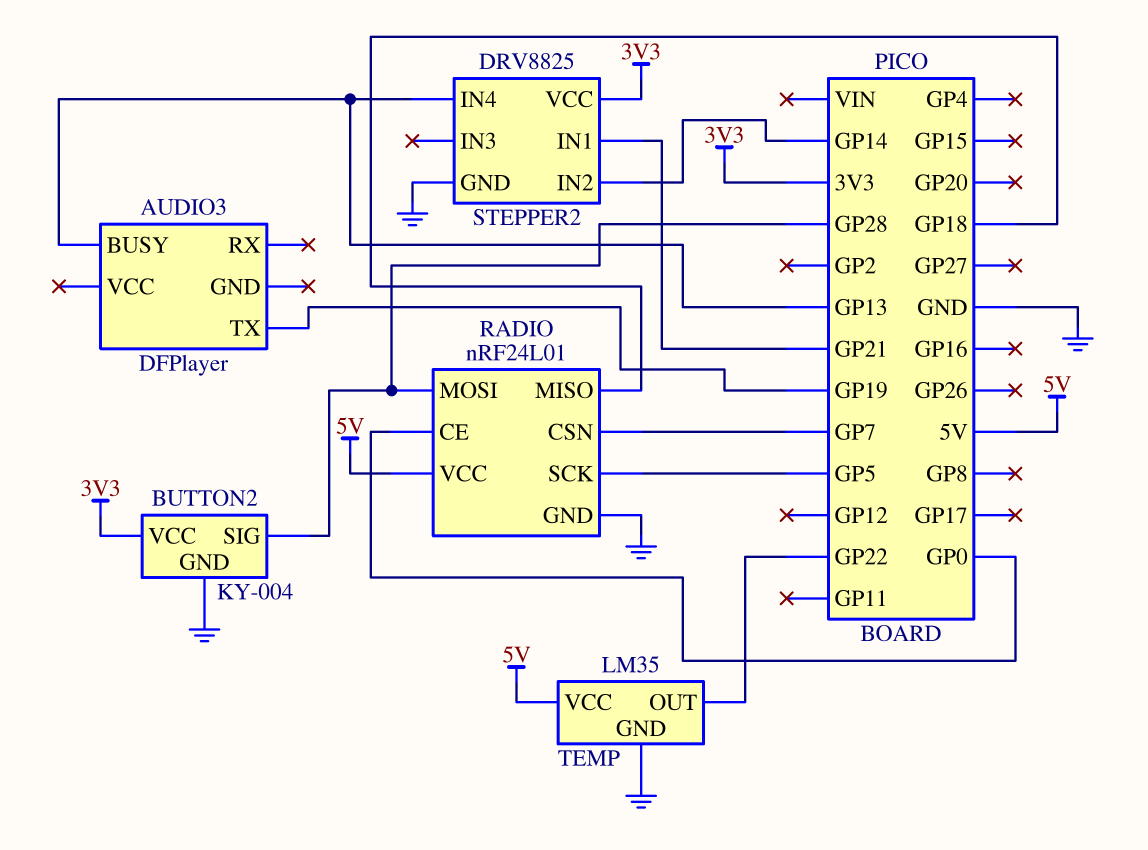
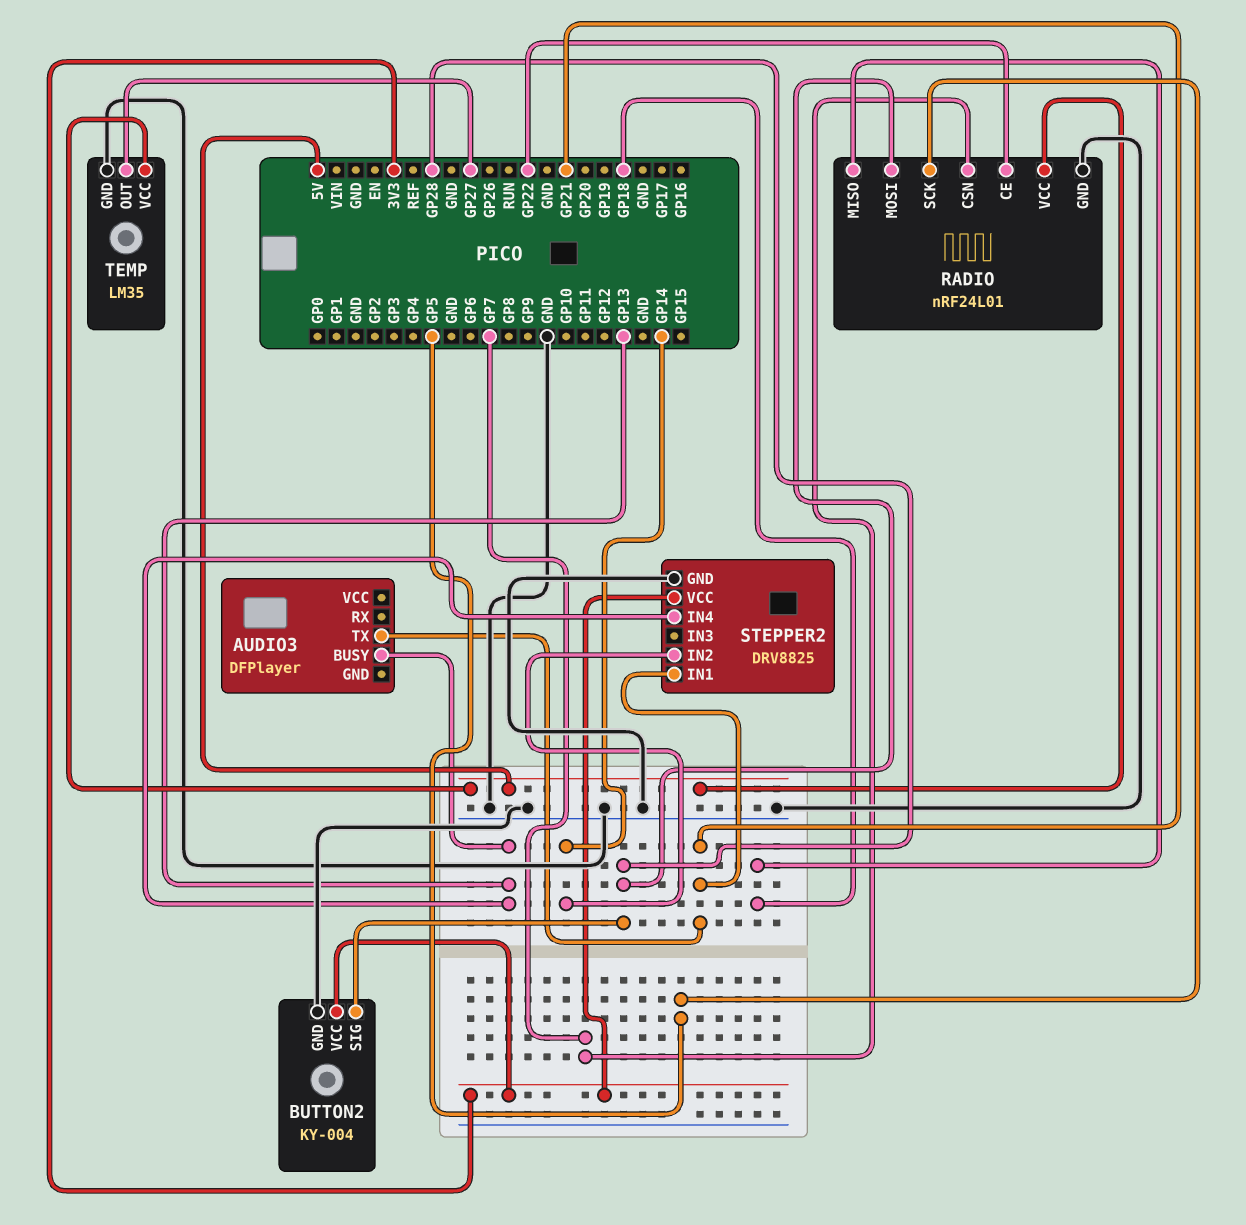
AUDIO3 pin TX: GP19 -> GP21
RADIO pin CE: GP0 -> GP22
TEMP pin OUT: GP22 -> GP27

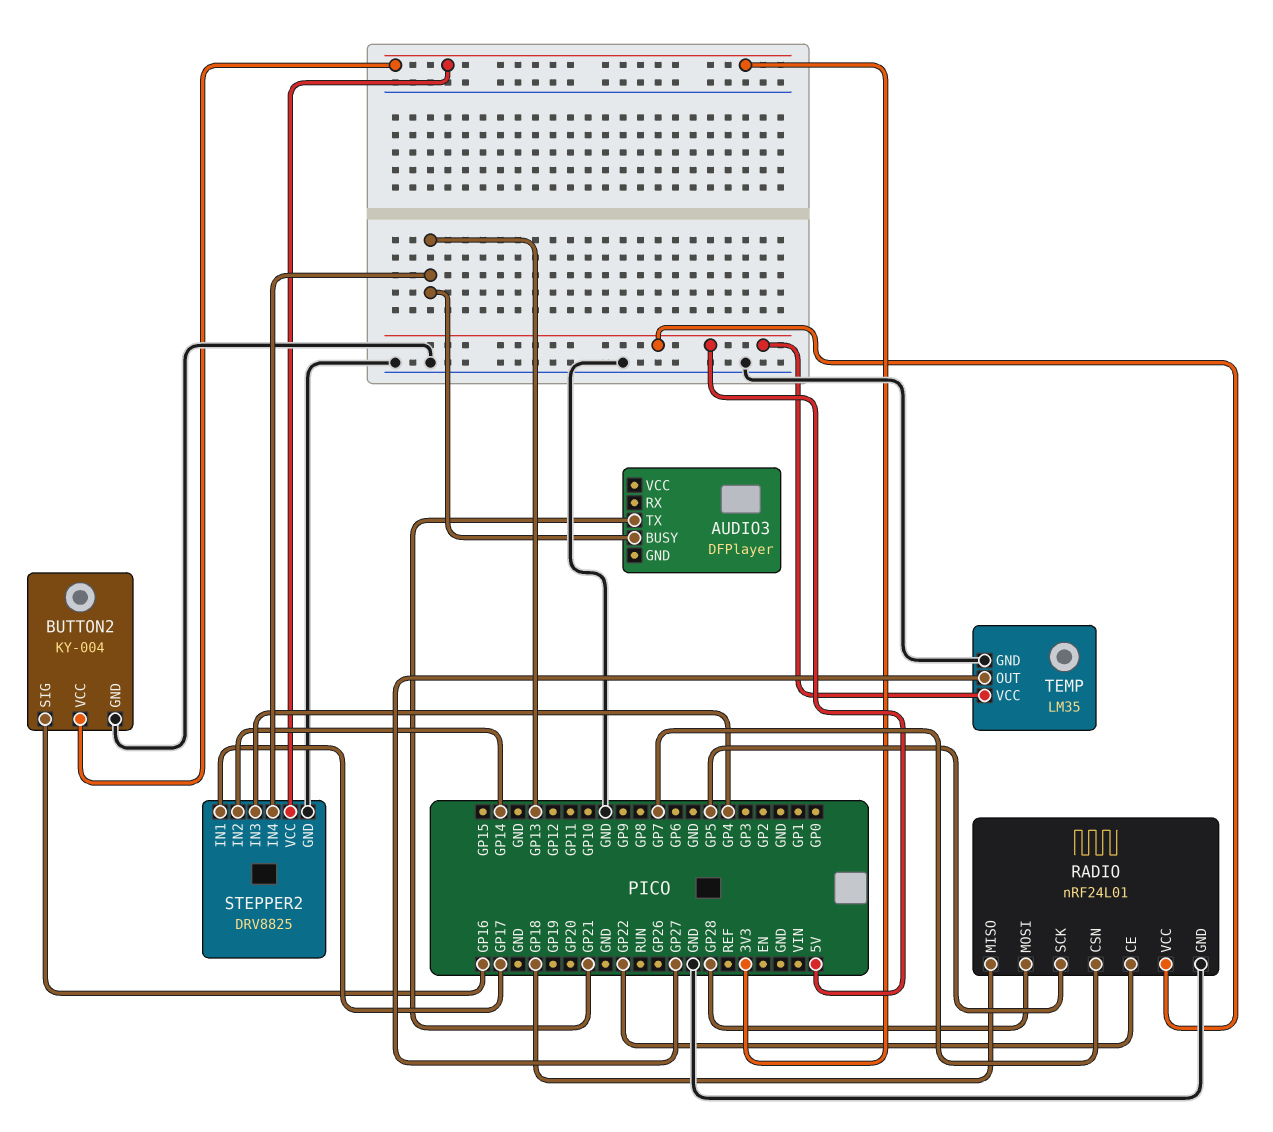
BUTTON2 pin SIG: GP28 -> GP16
STEPPER2 pin IN1: GP21 -> GP17
STEPPER2 pin IN3: none -> GP4

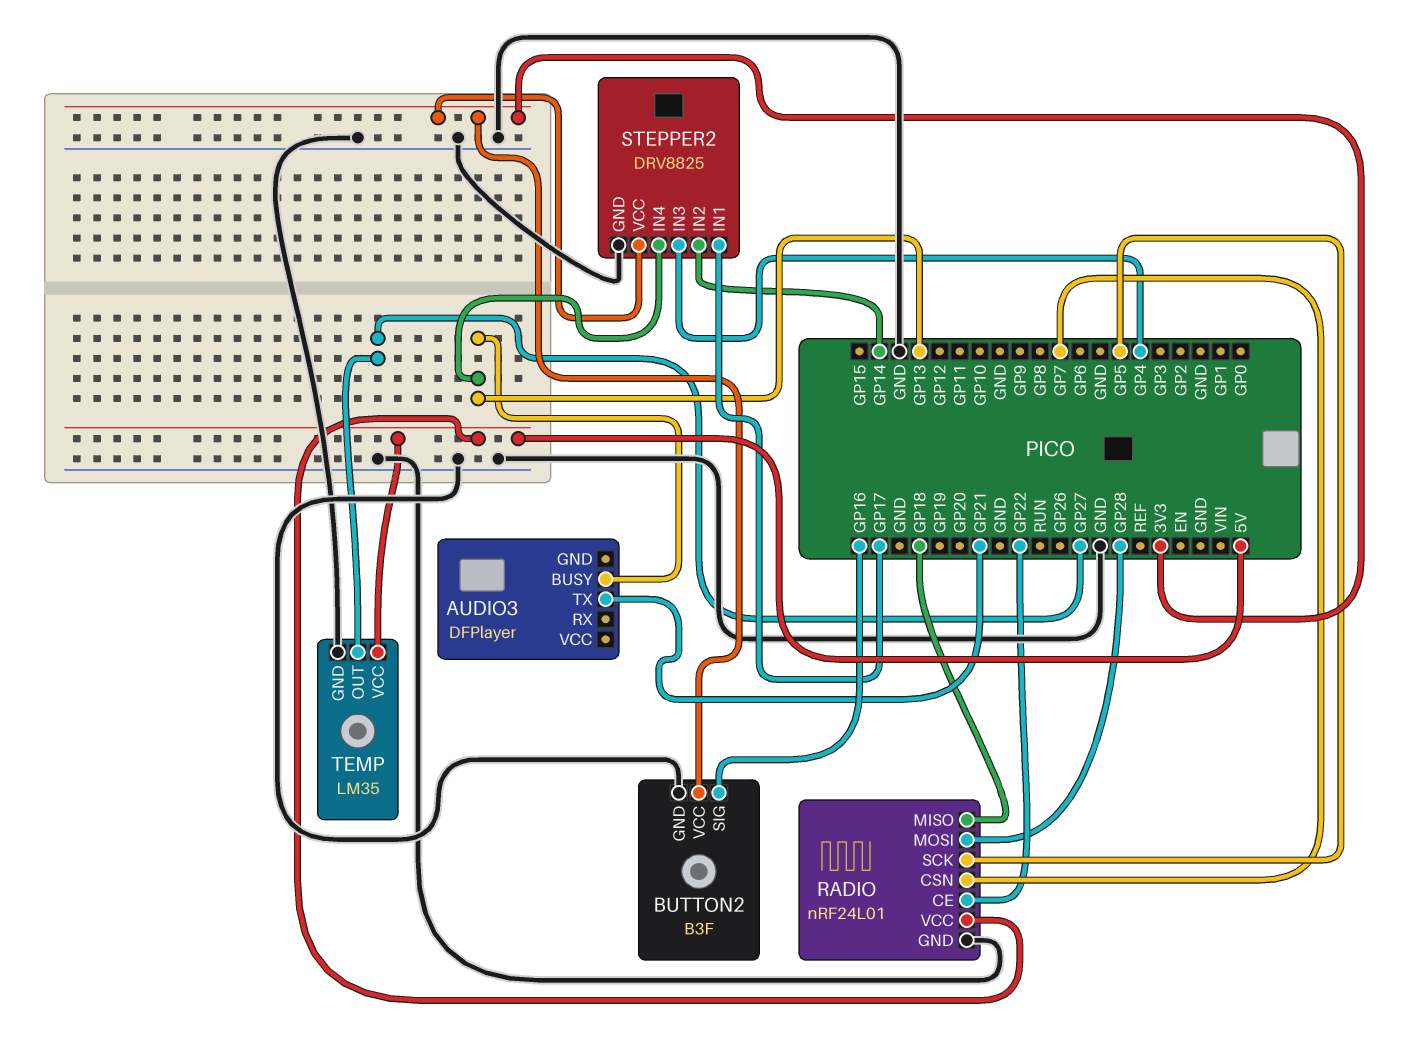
BUTTON2: KY-004 -> B3F

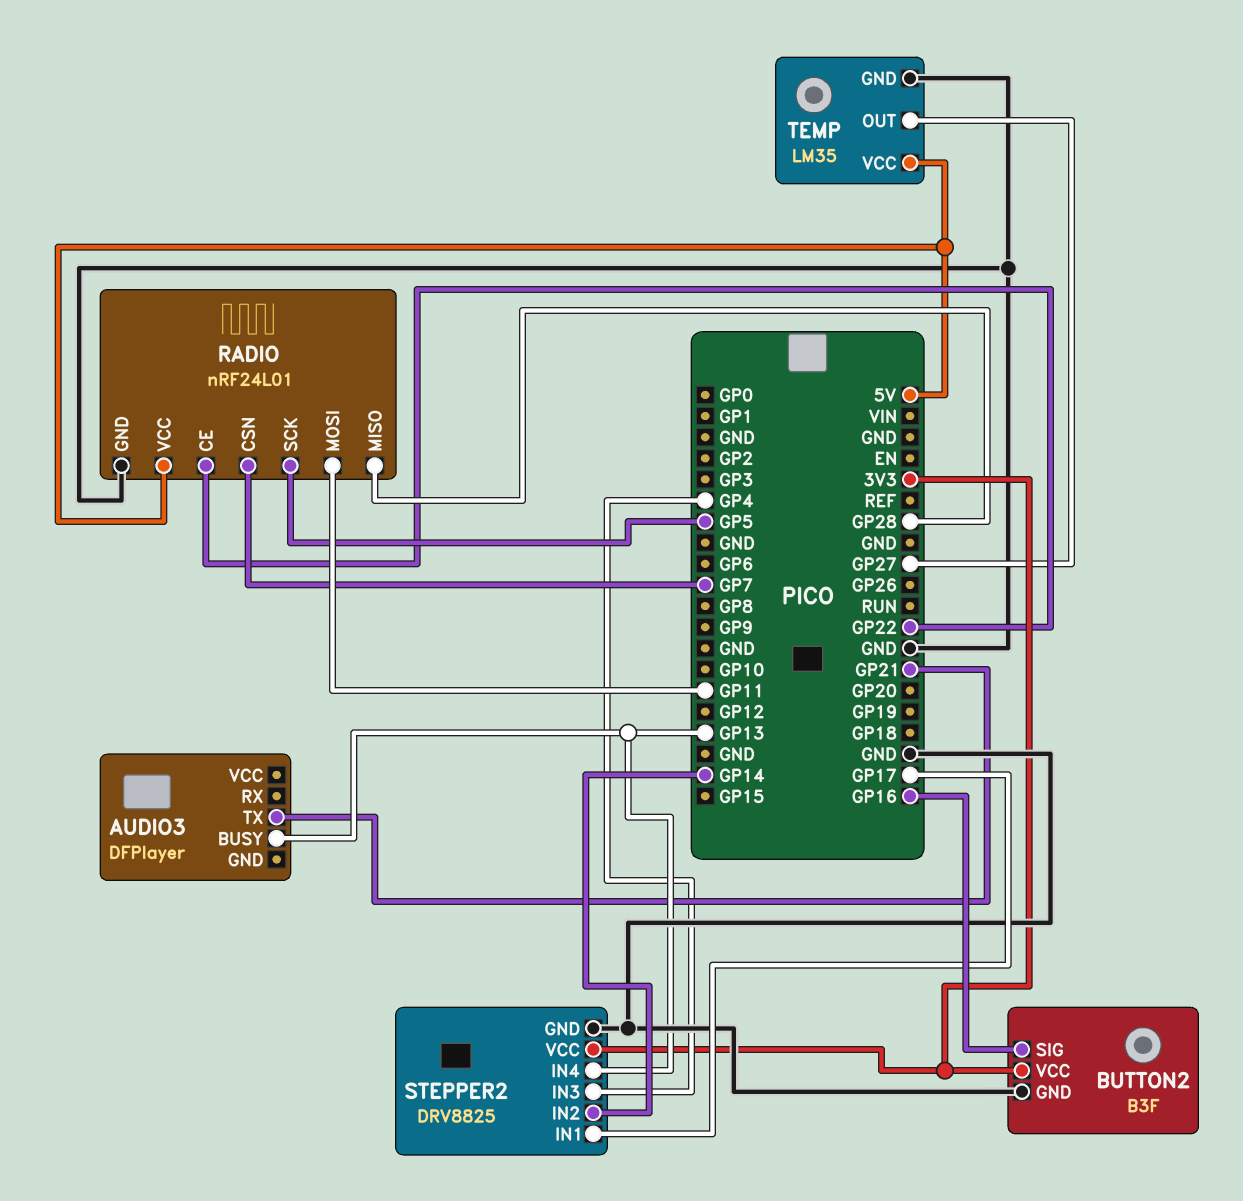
RADIO pin MISO: GP18 -> GP28
RADIO pin MOSI: GP28 -> GP11

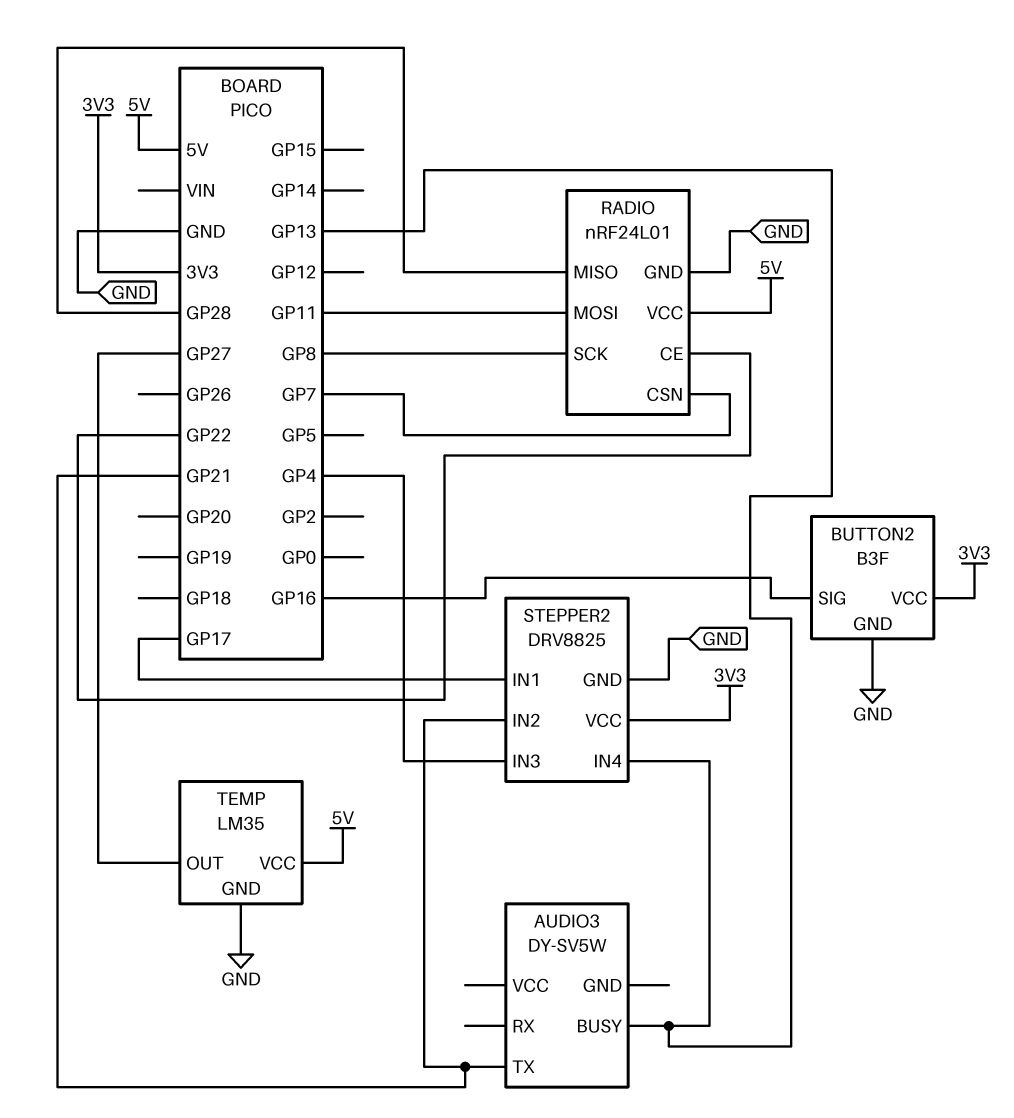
AUDIO3: DFPlayer -> DY-SV5W
RADIO pin SCK: GP5 -> GP8
STEPPER2 pin IN2: GP14 -> GP21

